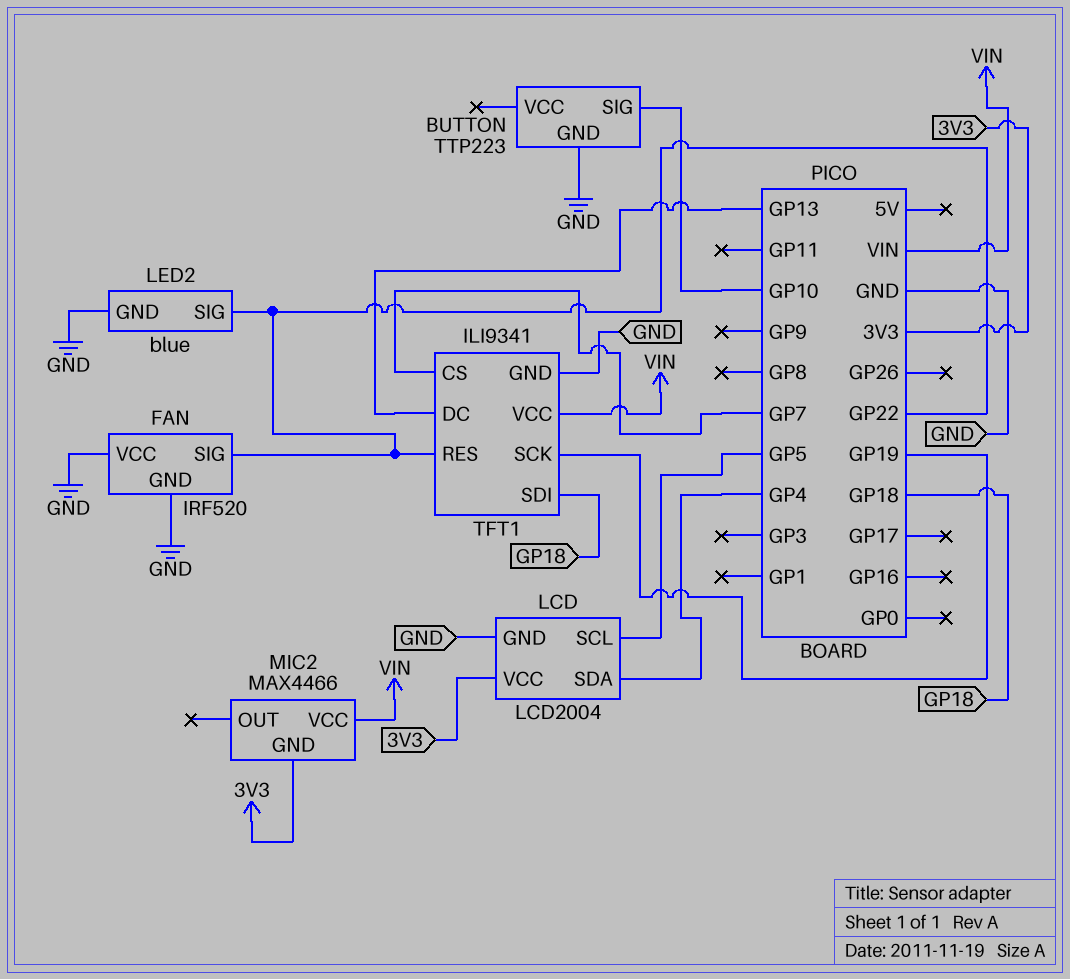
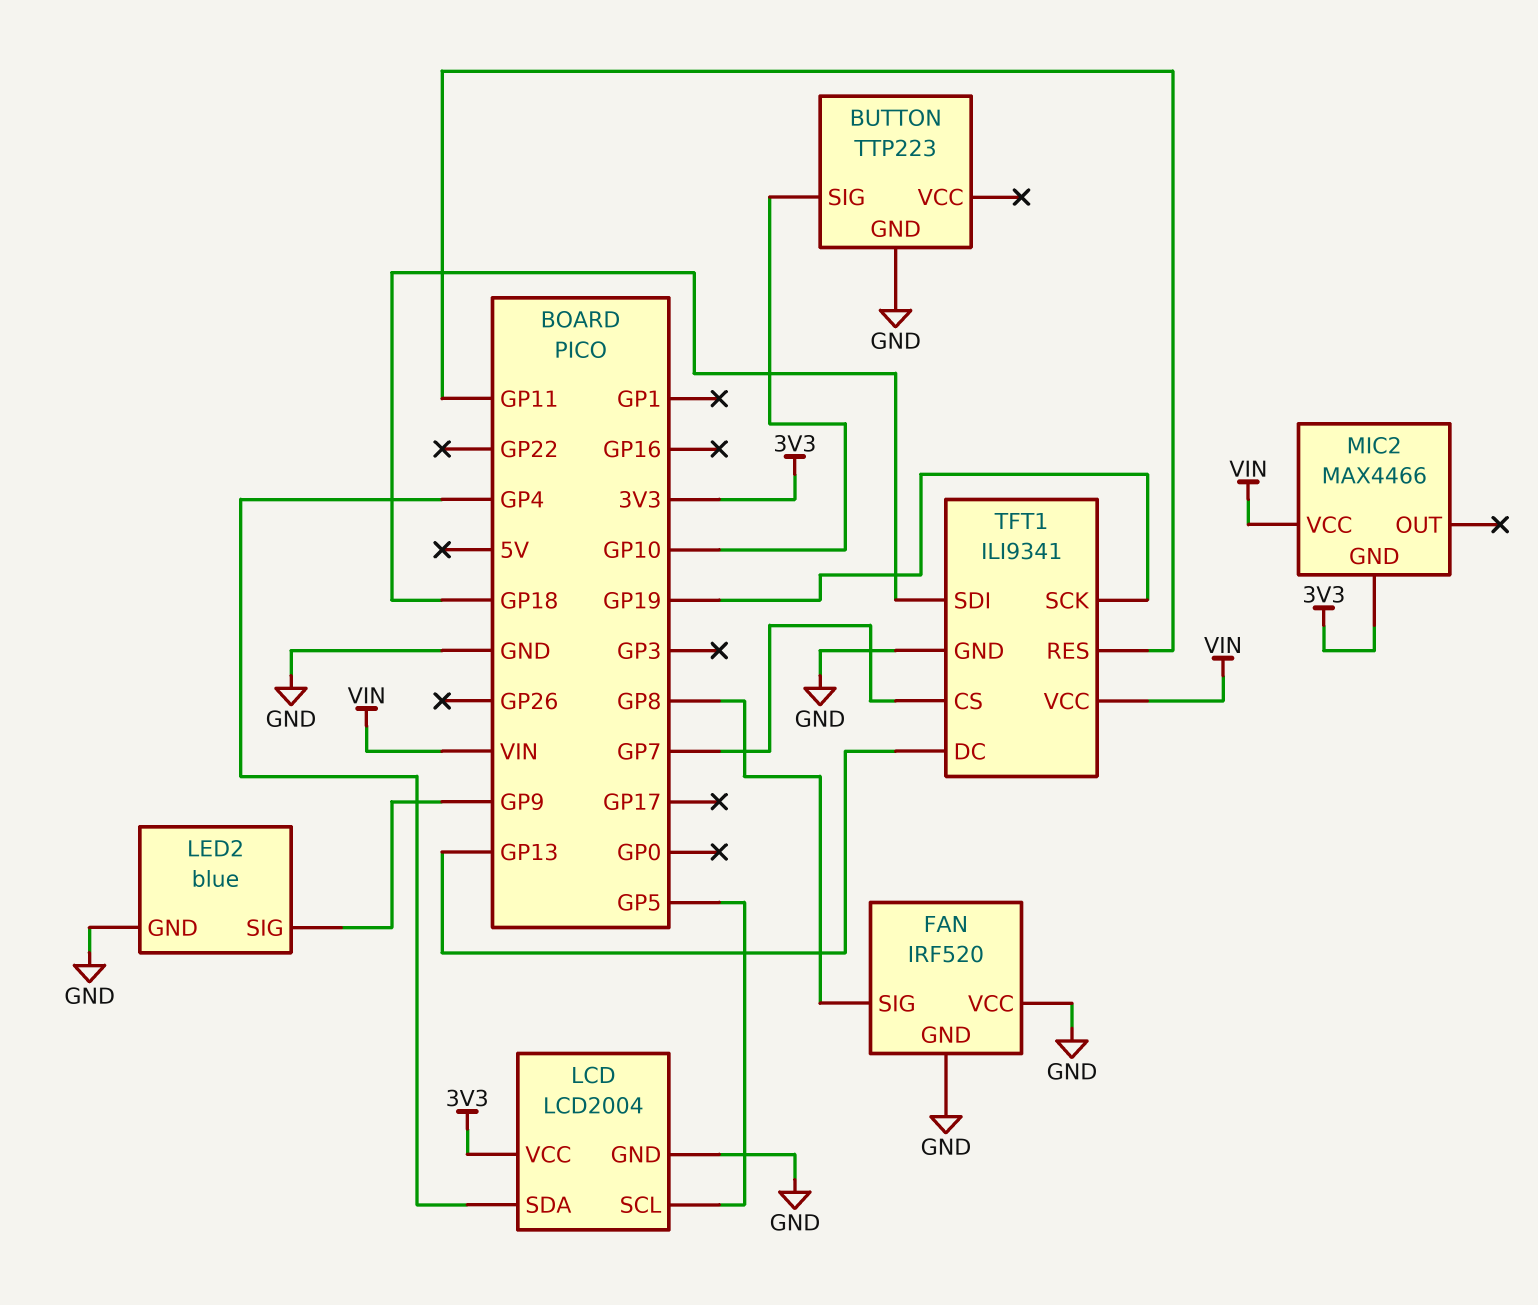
FAN pin SIG: GP22 -> GP8
LED2 pin SIG: GP22 -> GP9
TFT1 pin RES: GP22 -> GP11

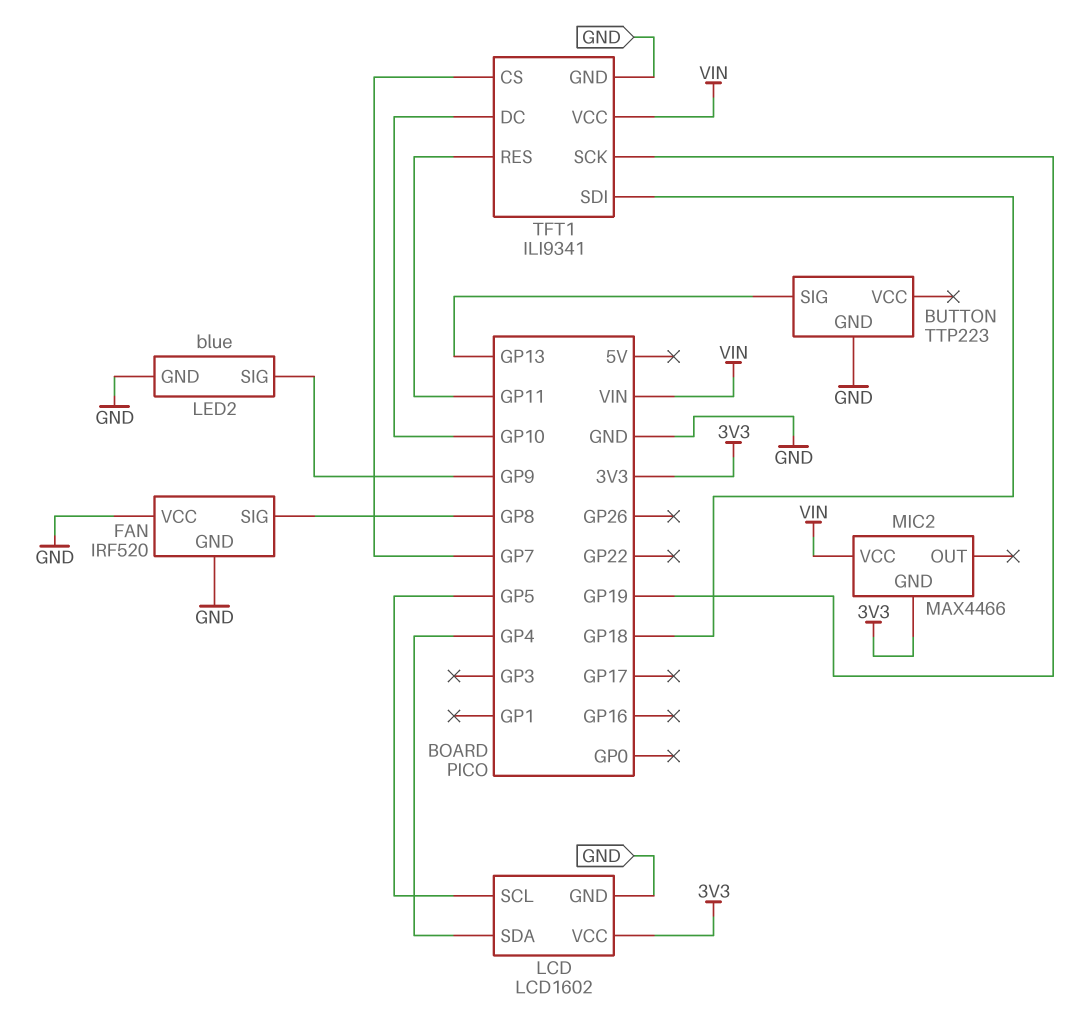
BUTTON pin SIG: GP10 -> GP13
LCD: LCD2004 -> LCD1602
TFT1 pin DC: GP13 -> GP10

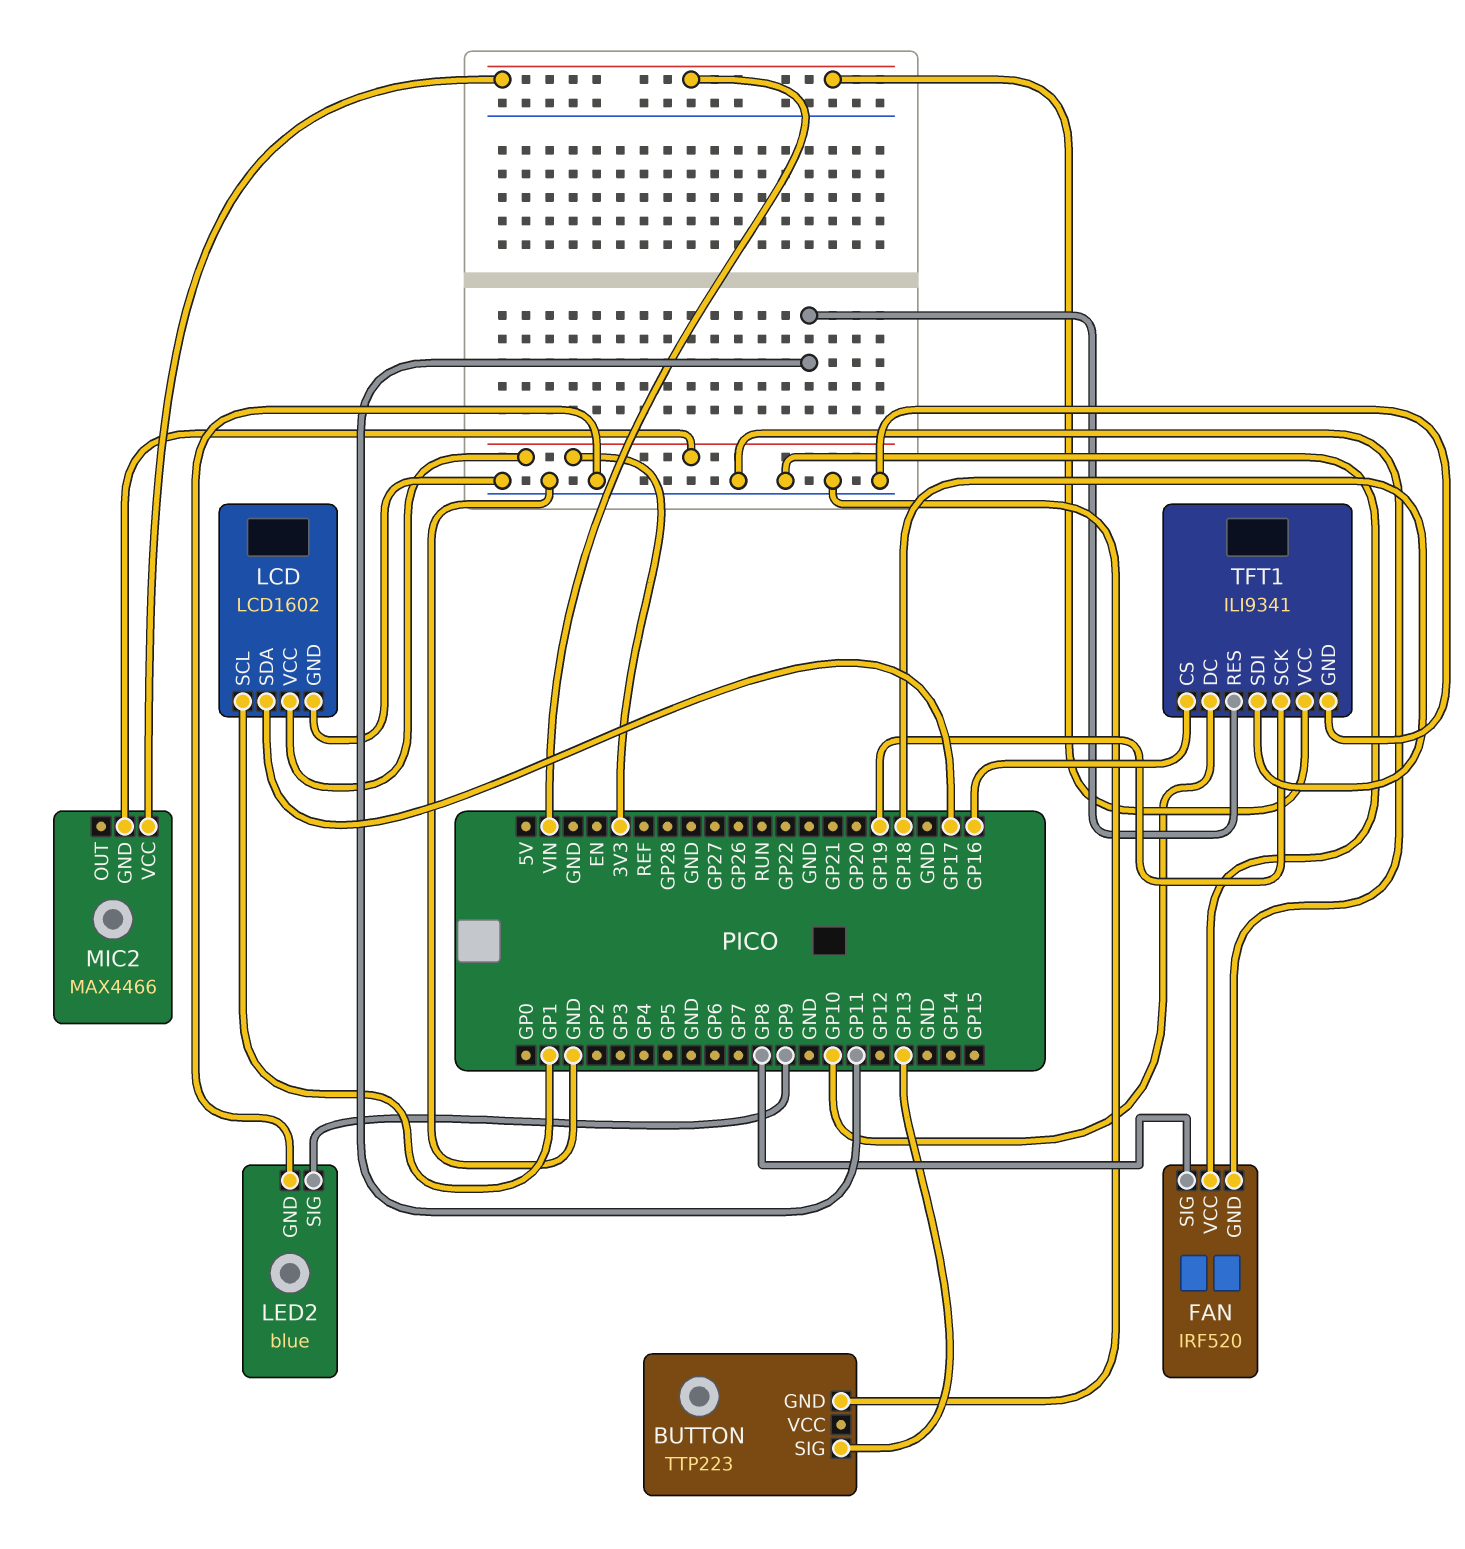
LCD pin SCL: GP5 -> GP1
LCD pin SDA: GP4 -> GP17
TFT1 pin CS: GP7 -> GP16

